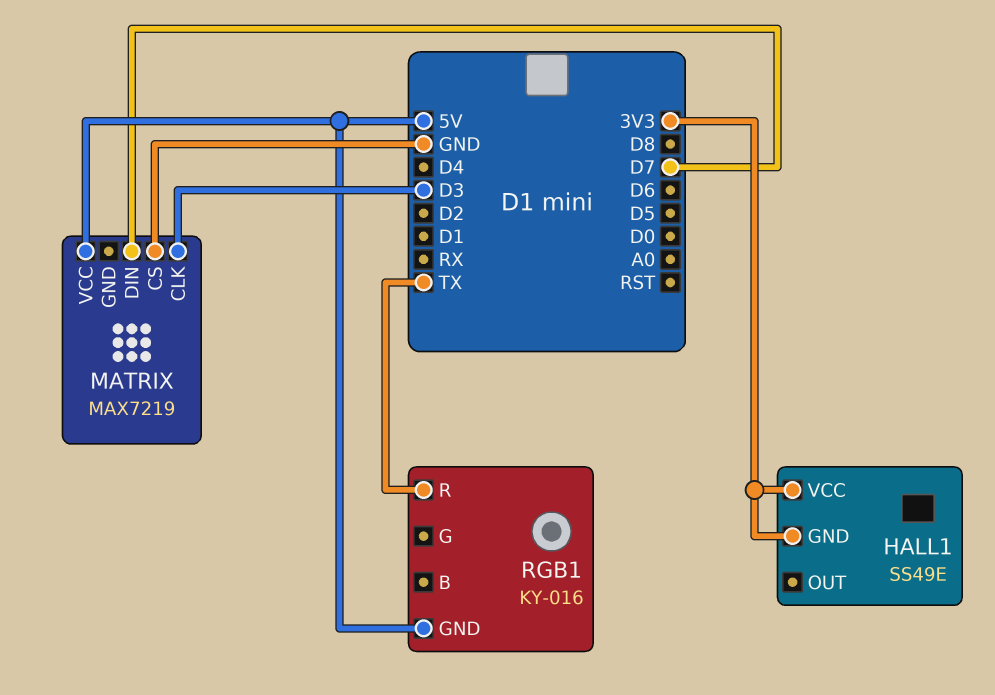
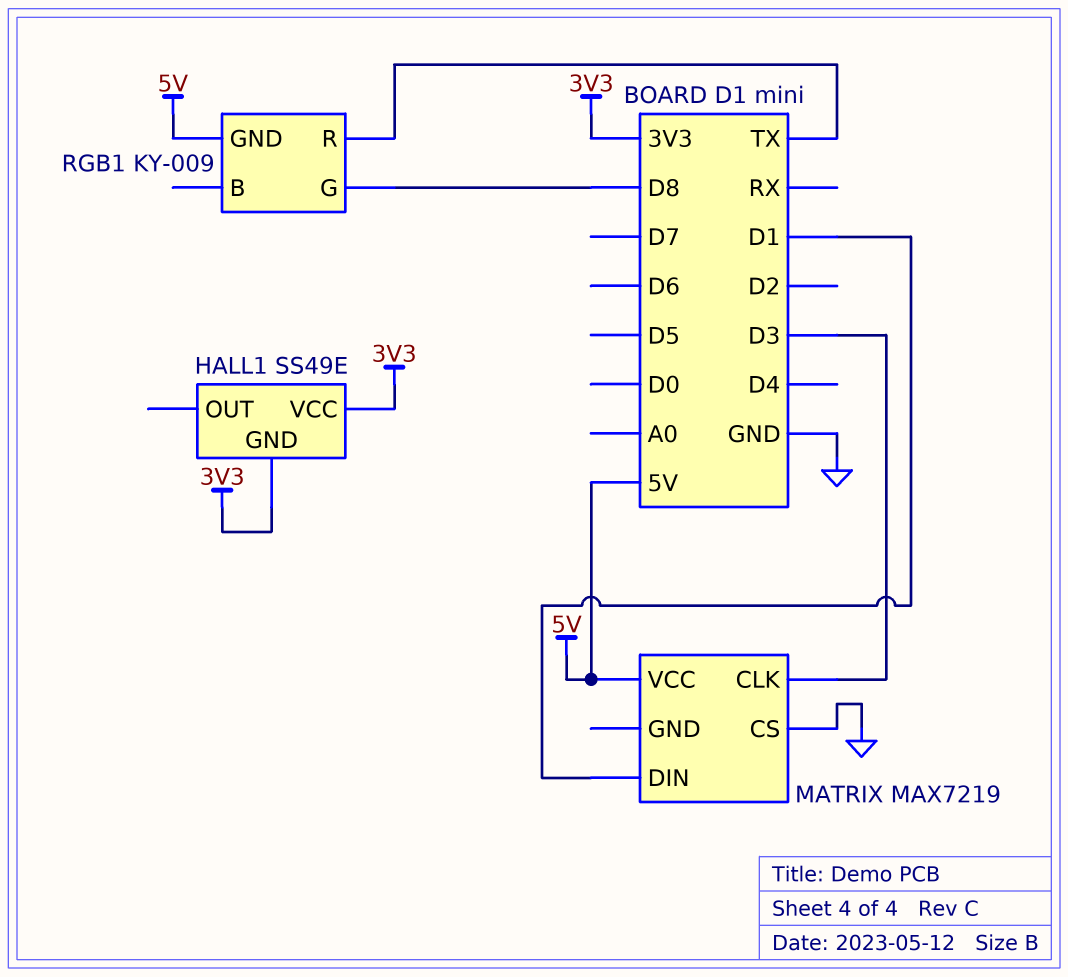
MATRIX pin DIN: D7 -> D1
RGB1: KY-016 -> KY-009
RGB1 pin G: none -> D8

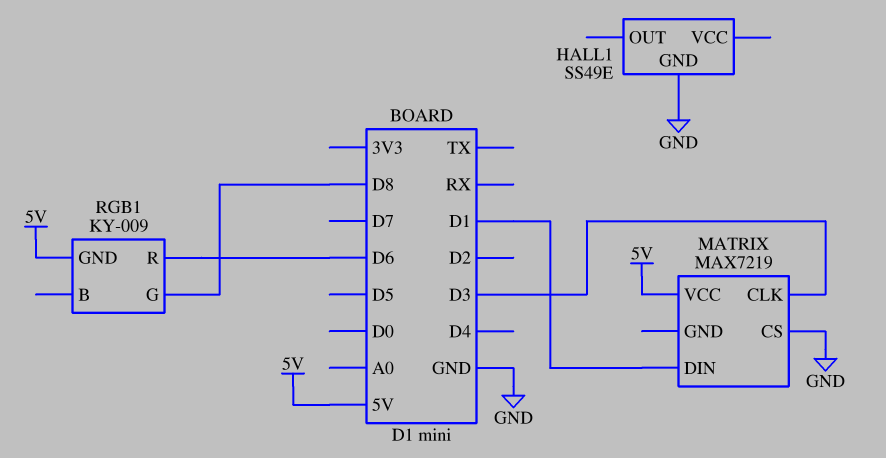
HALL1 pin GND: 3V3 -> GND
HALL1 pin VCC: 3V3 -> none
RGB1 pin R: TX -> D6

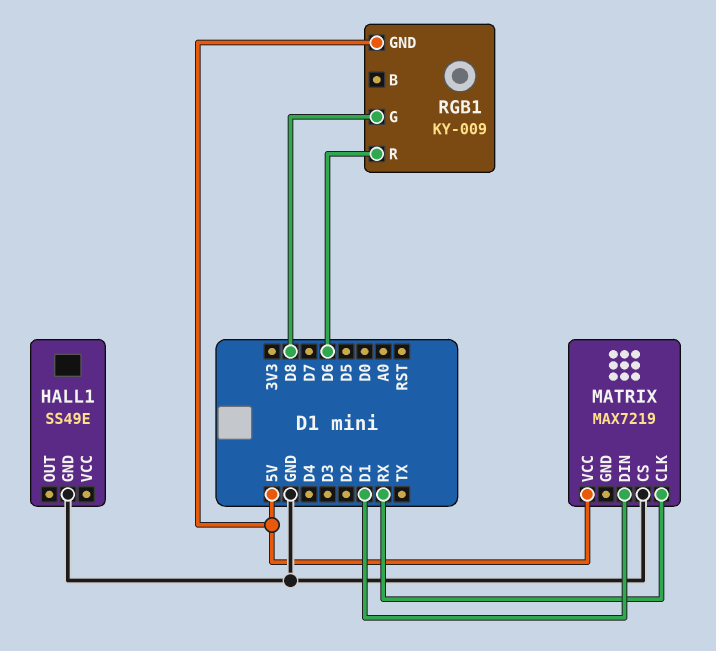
MATRIX pin CLK: D3 -> RX

